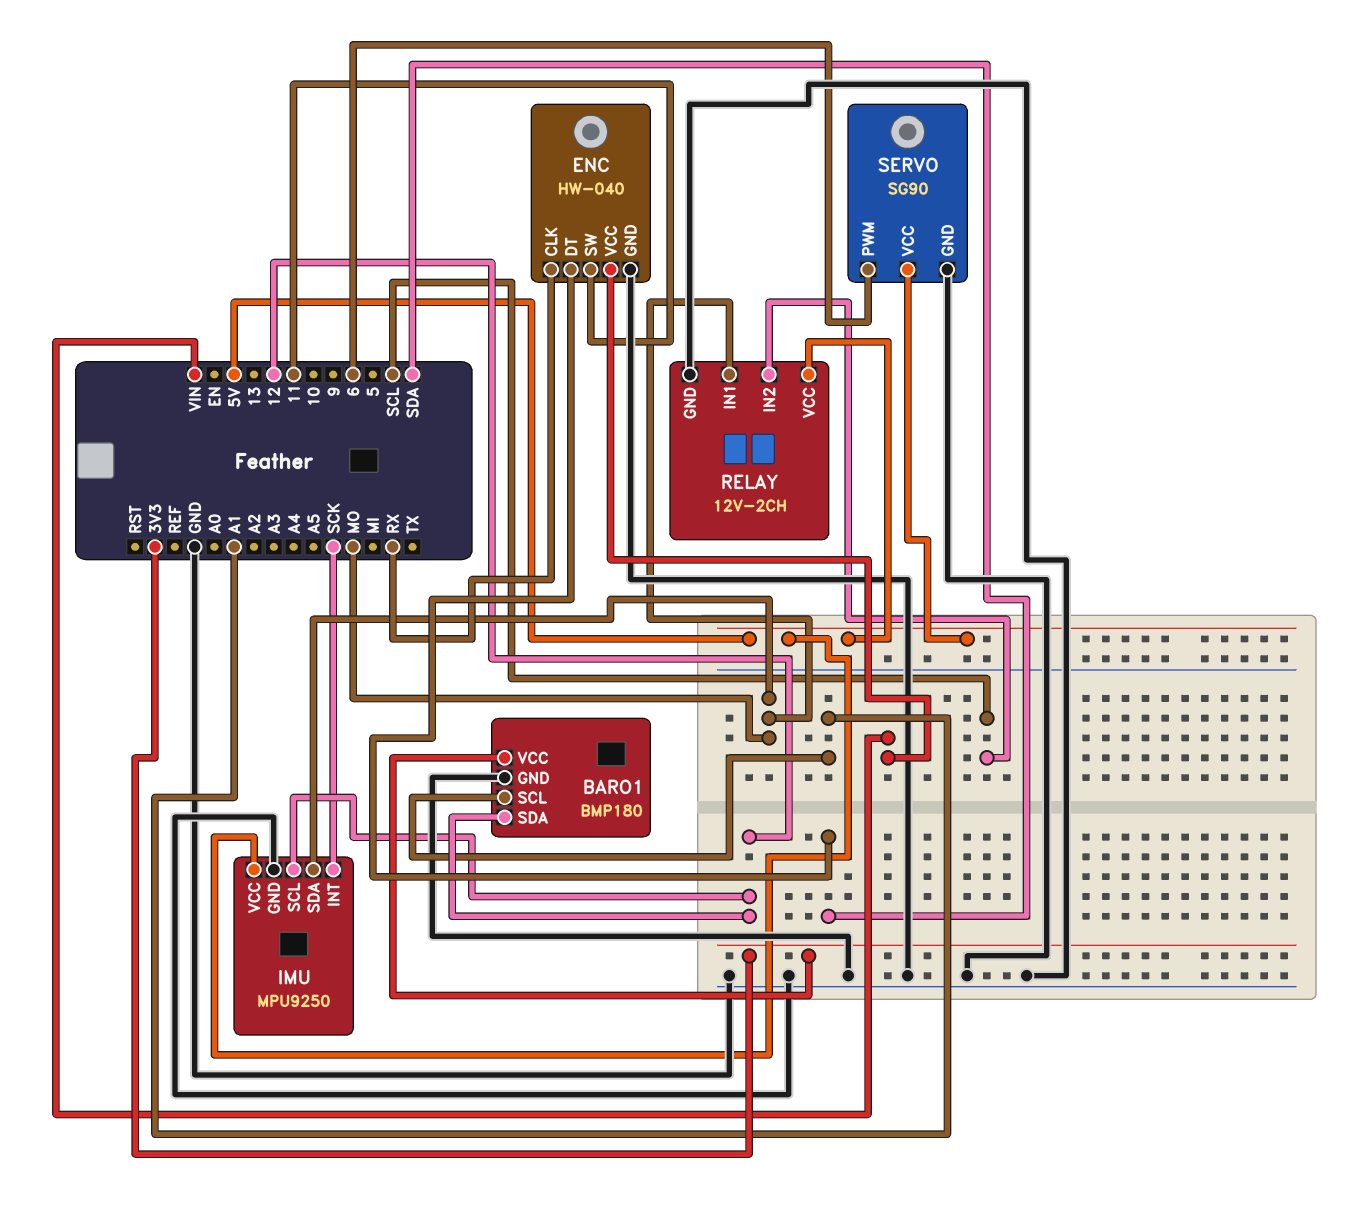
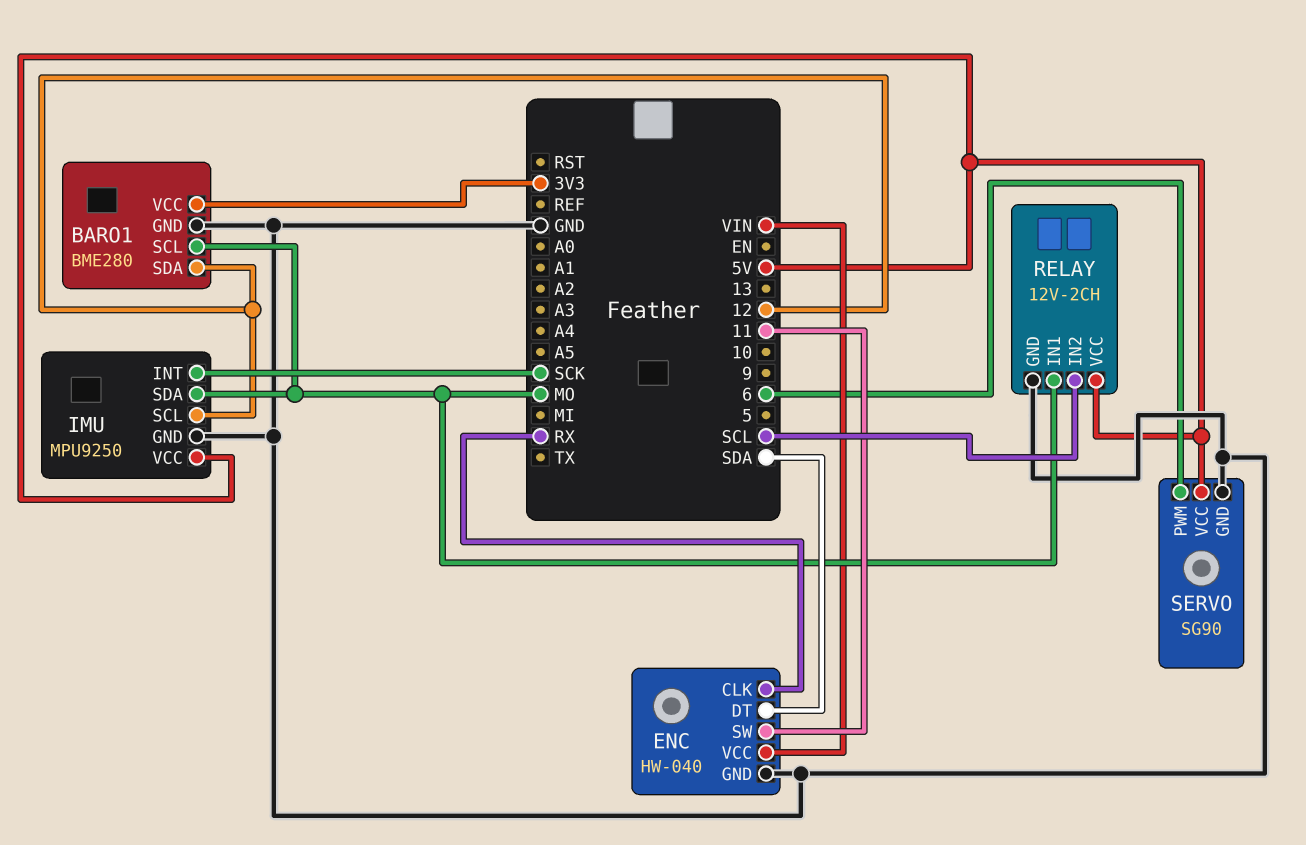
BARO1: BMP180 -> BME280
BARO1 pin SCL: A1 -> MO

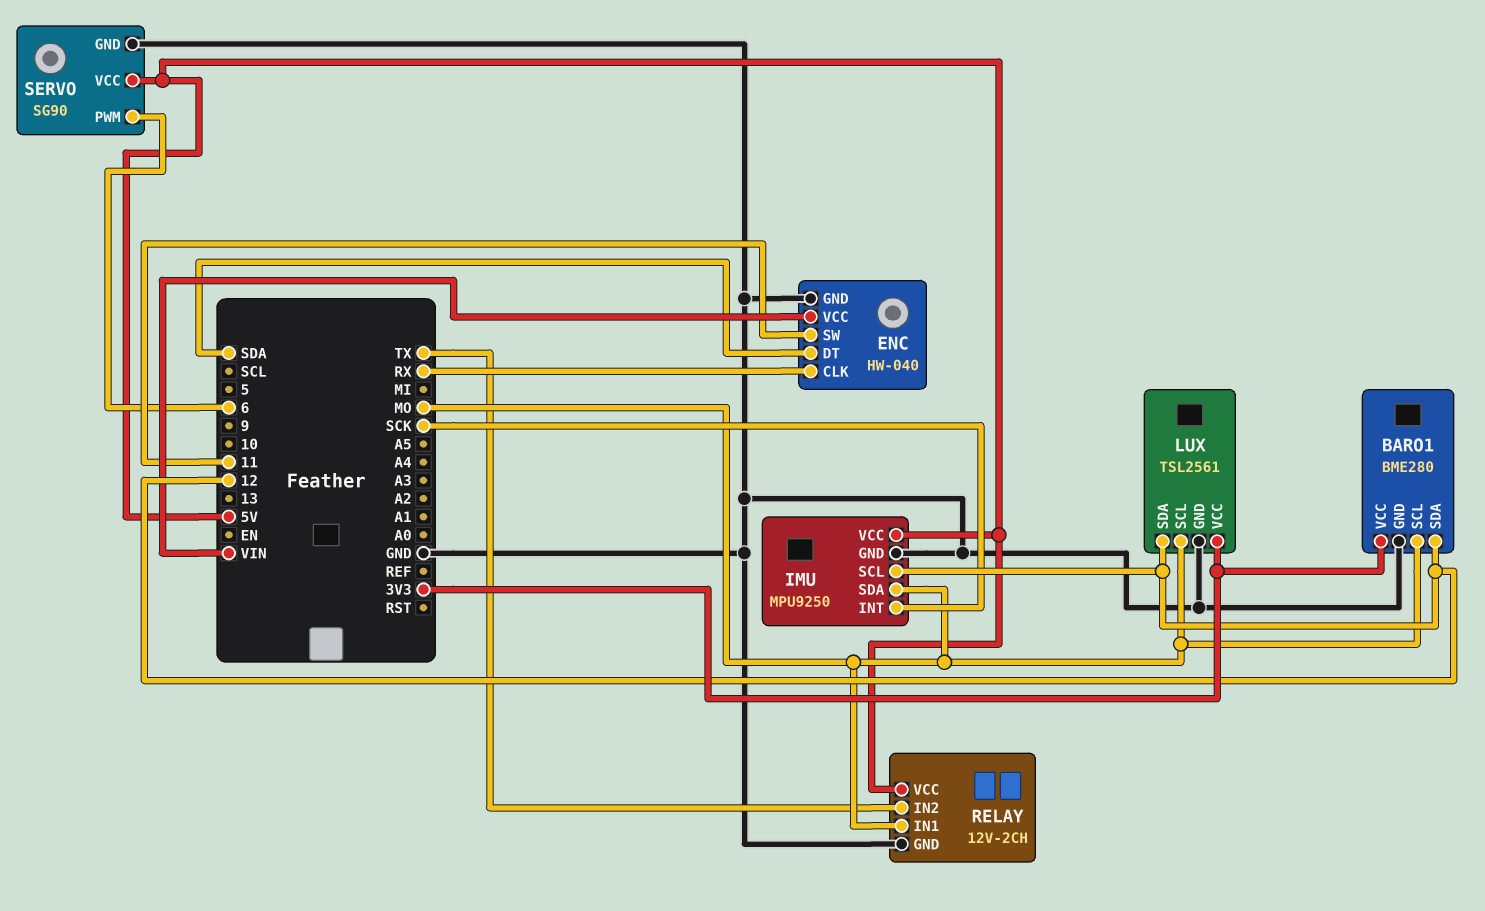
LUX: none -> TSL2561
LUX pin GND: none -> GND
LUX pin SCL: none -> MO
LUX pin SDA: none -> 12
LUX pin VCC: none -> 3V3
RELAY pin IN2: SCL -> TX

